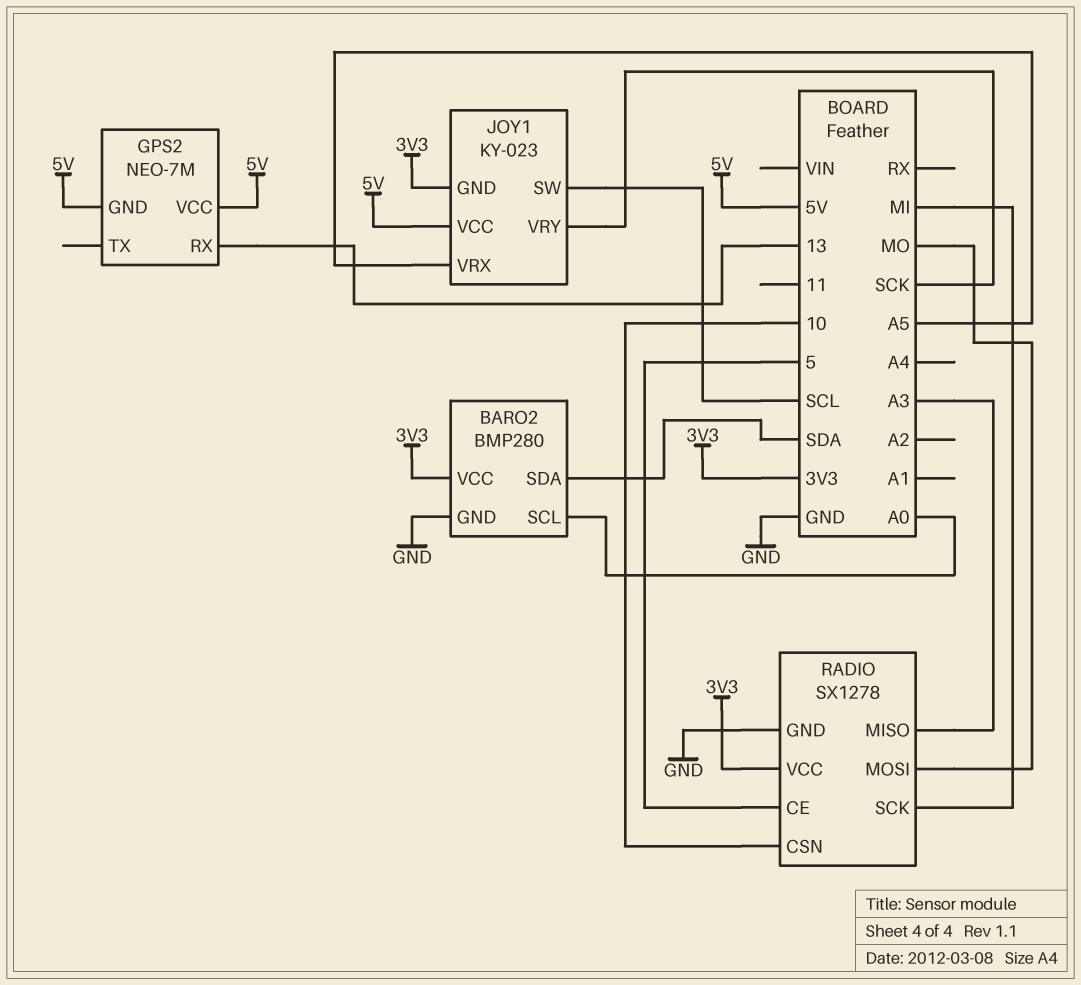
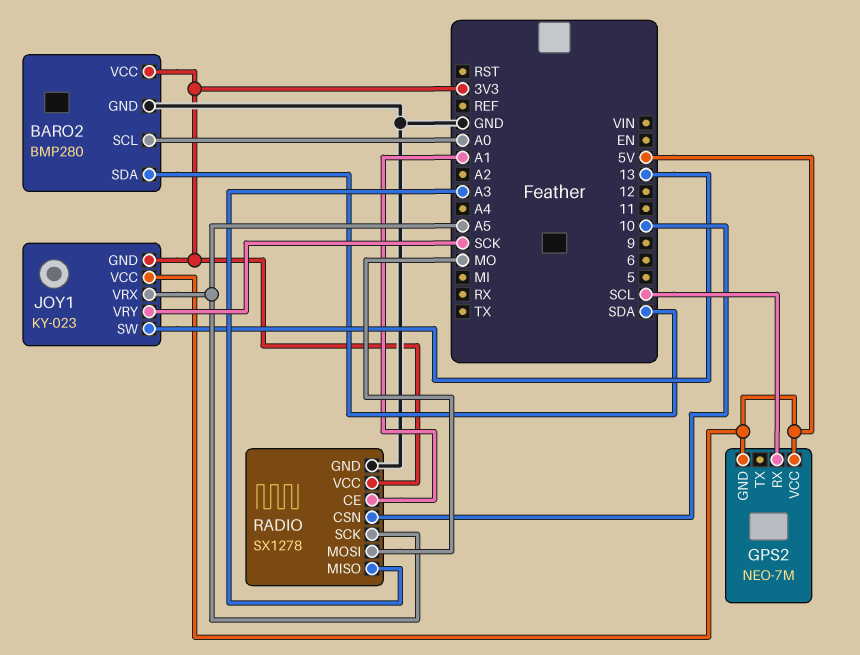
GPS2 pin RX: 13 -> SCL
JOY1 pin SW: SCL -> 13
RADIO pin CE: 5 -> A1
RADIO pin SCK: MI -> A5

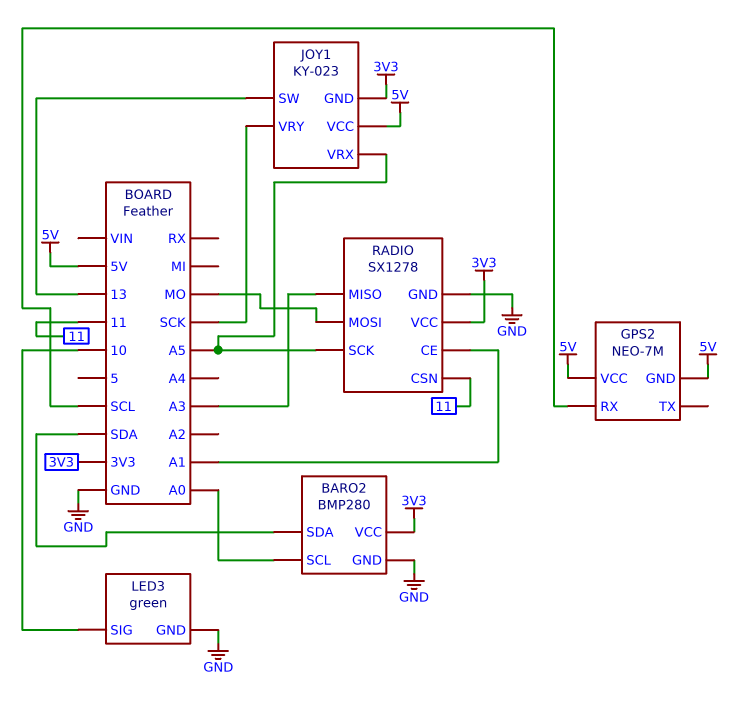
LED3: none -> green
LED3 pin GND: none -> GND
LED3 pin SIG: none -> 10
RADIO pin CSN: 10 -> 11

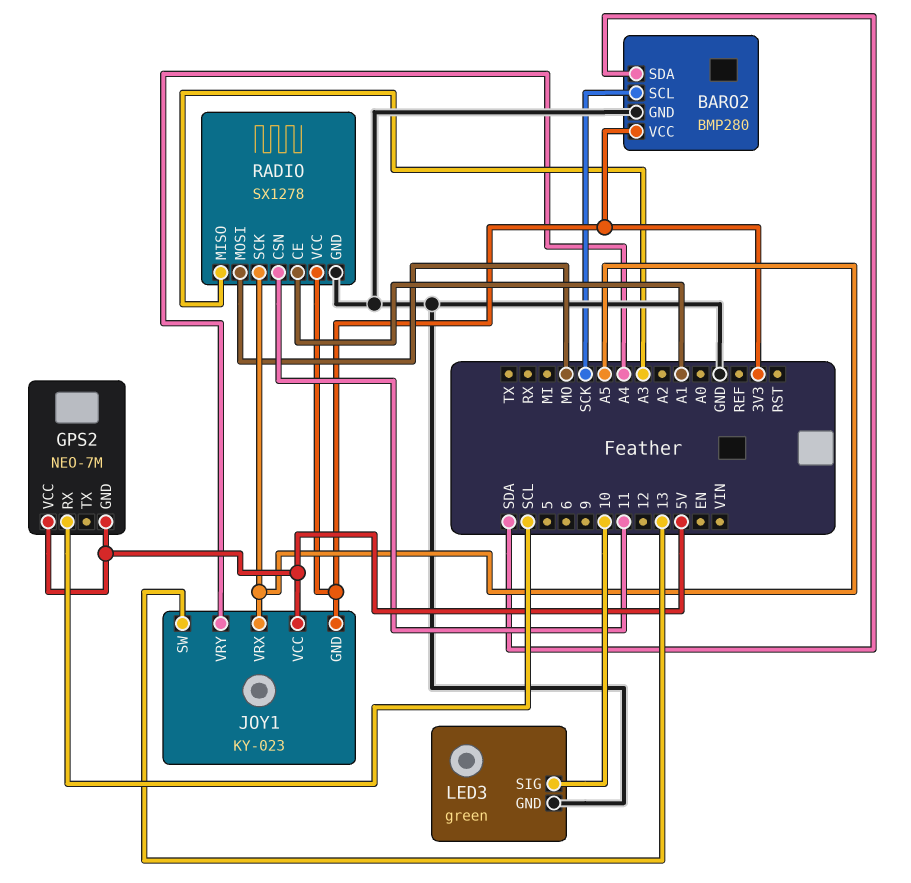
BARO2 pin SCL: A0 -> SCK
JOY1 pin VRY: SCK -> A4

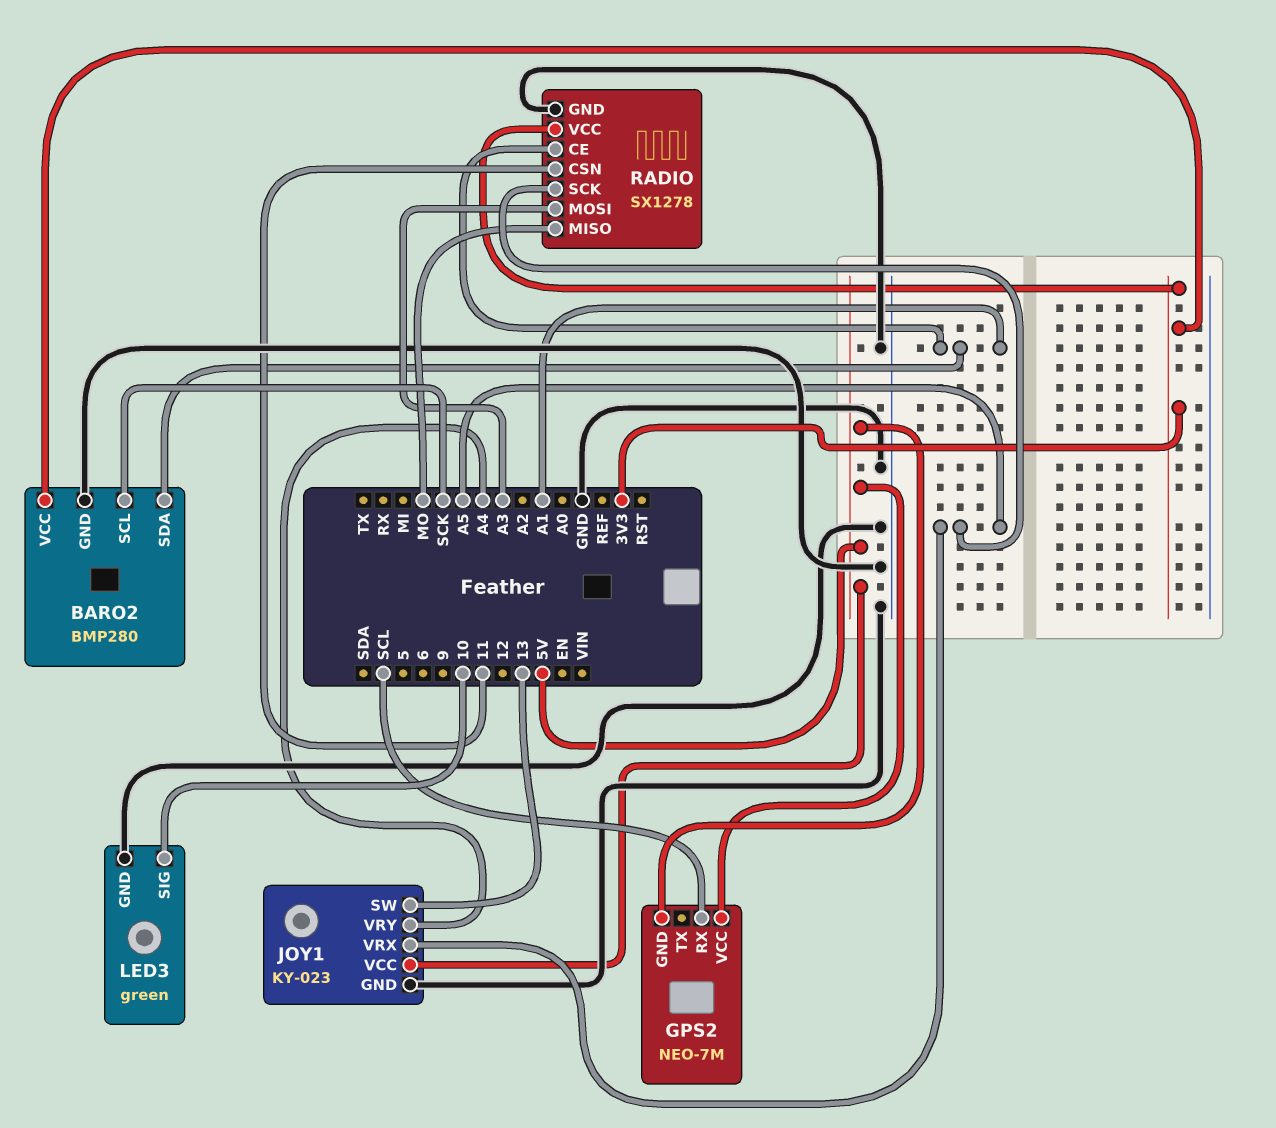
BARO2 pin SDA: SDA -> A1
JOY1 pin GND: 3V3 -> GND
RADIO pin MISO: A3 -> MO
RADIO pin MOSI: MO -> A3

